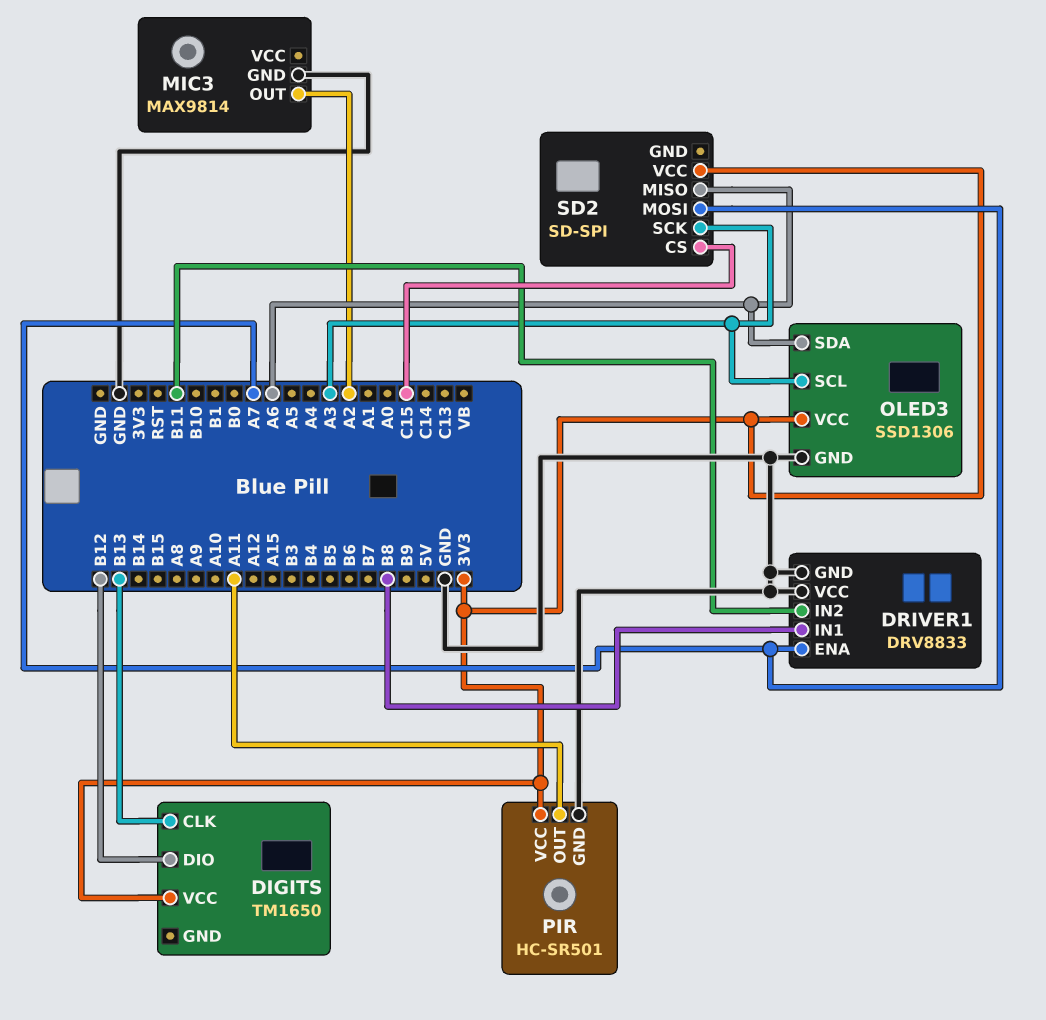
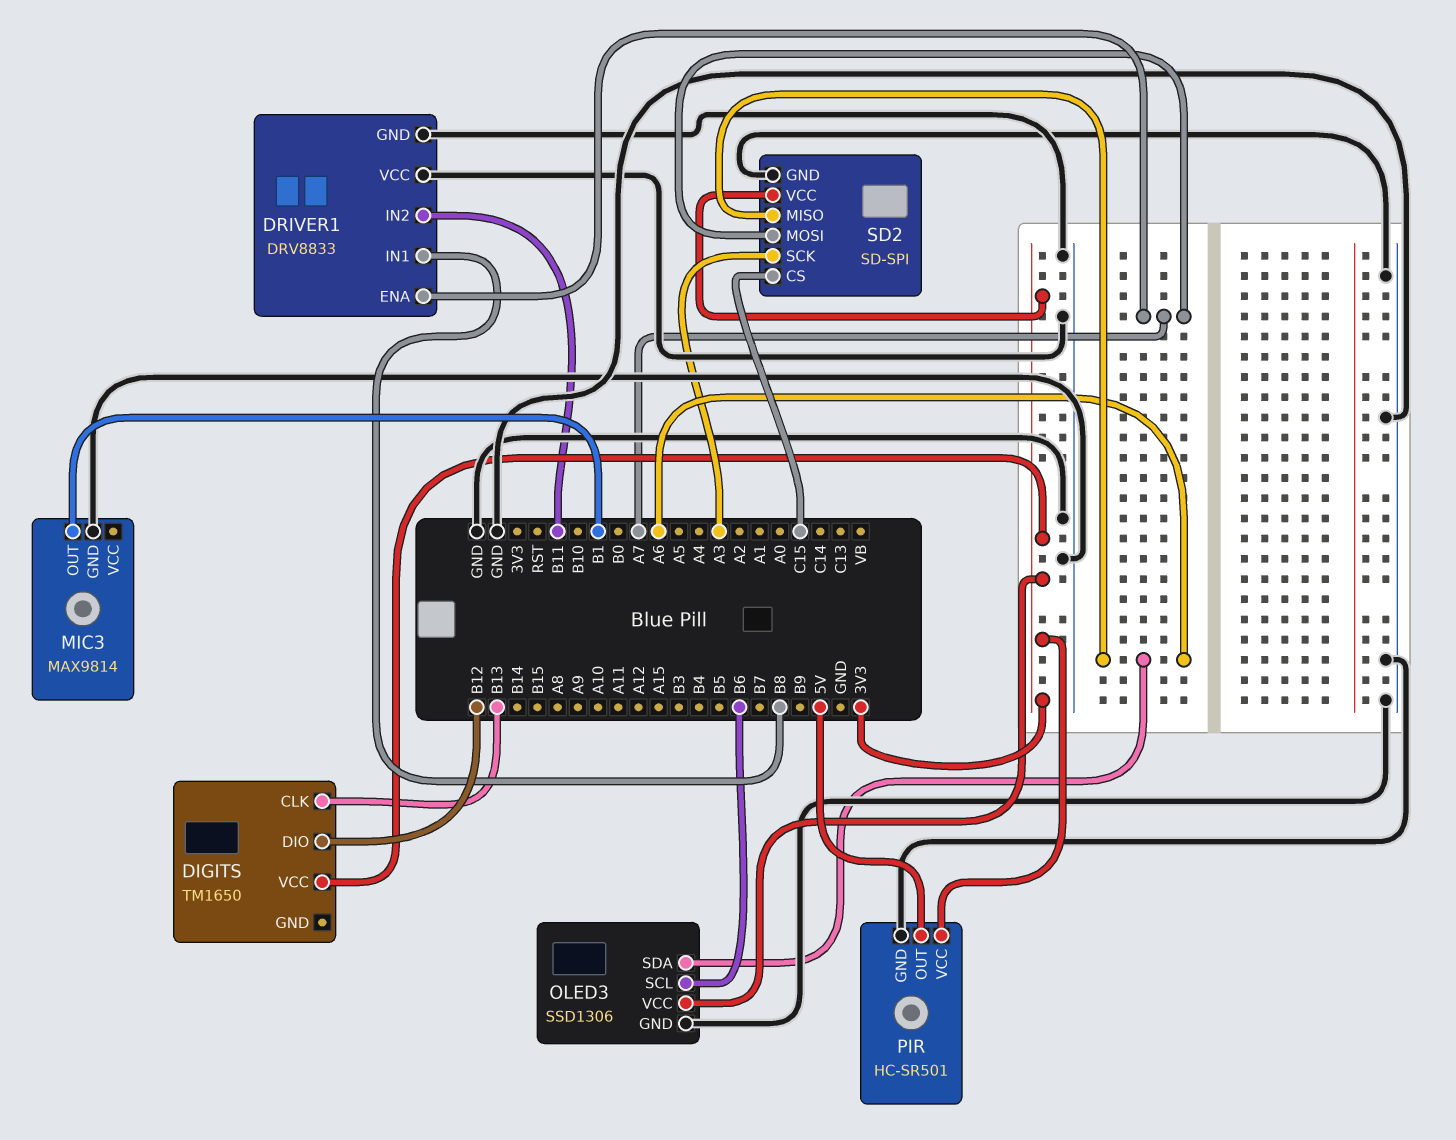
MIC3 pin OUT: A2 -> B1
OLED3 pin SCL: A3 -> B6
PIR pin OUT: A11 -> 5V
SD2 pin GND: none -> GND

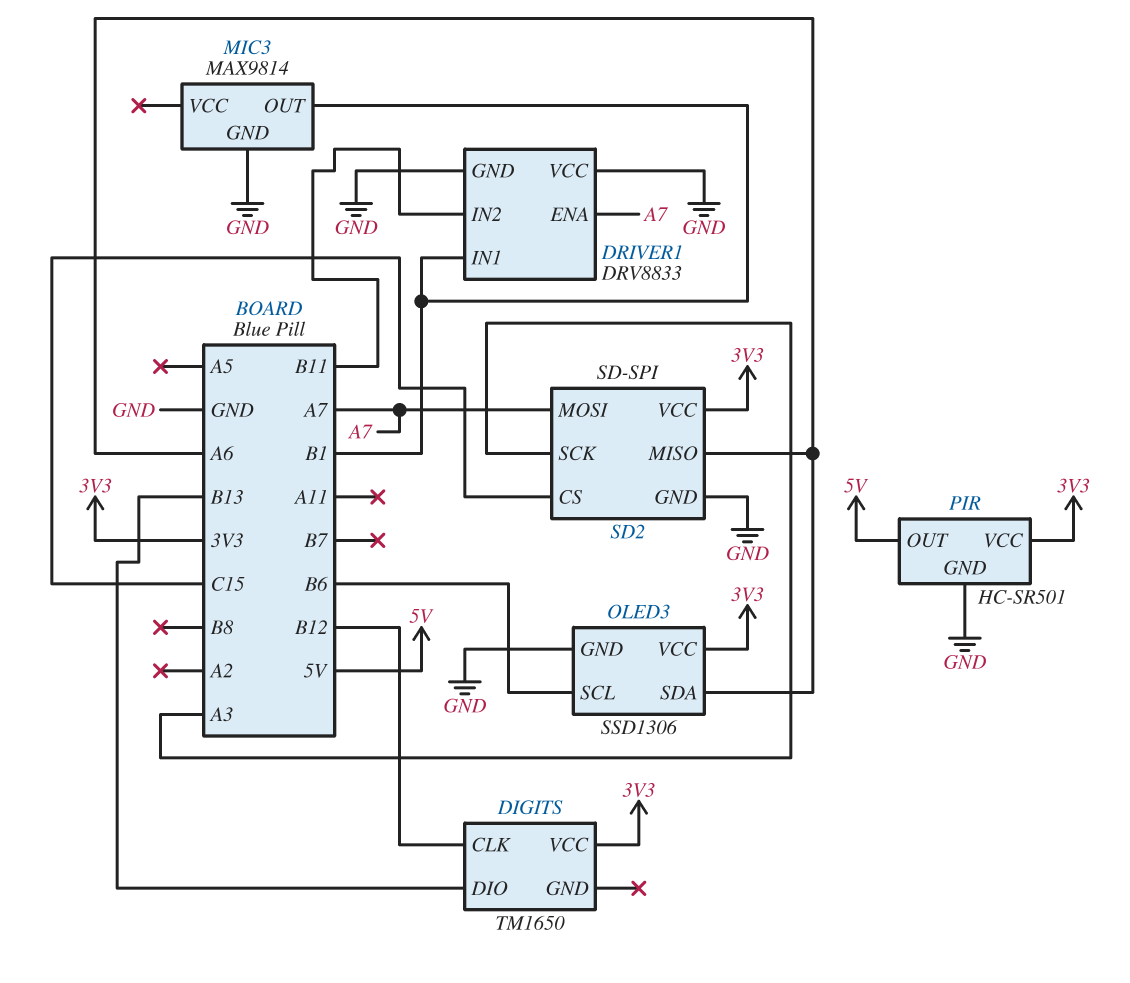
DIGITS pin CLK: B13 -> B12
DIGITS pin DIO: B12 -> B13
DRIVER1 pin IN1: B8 -> B1

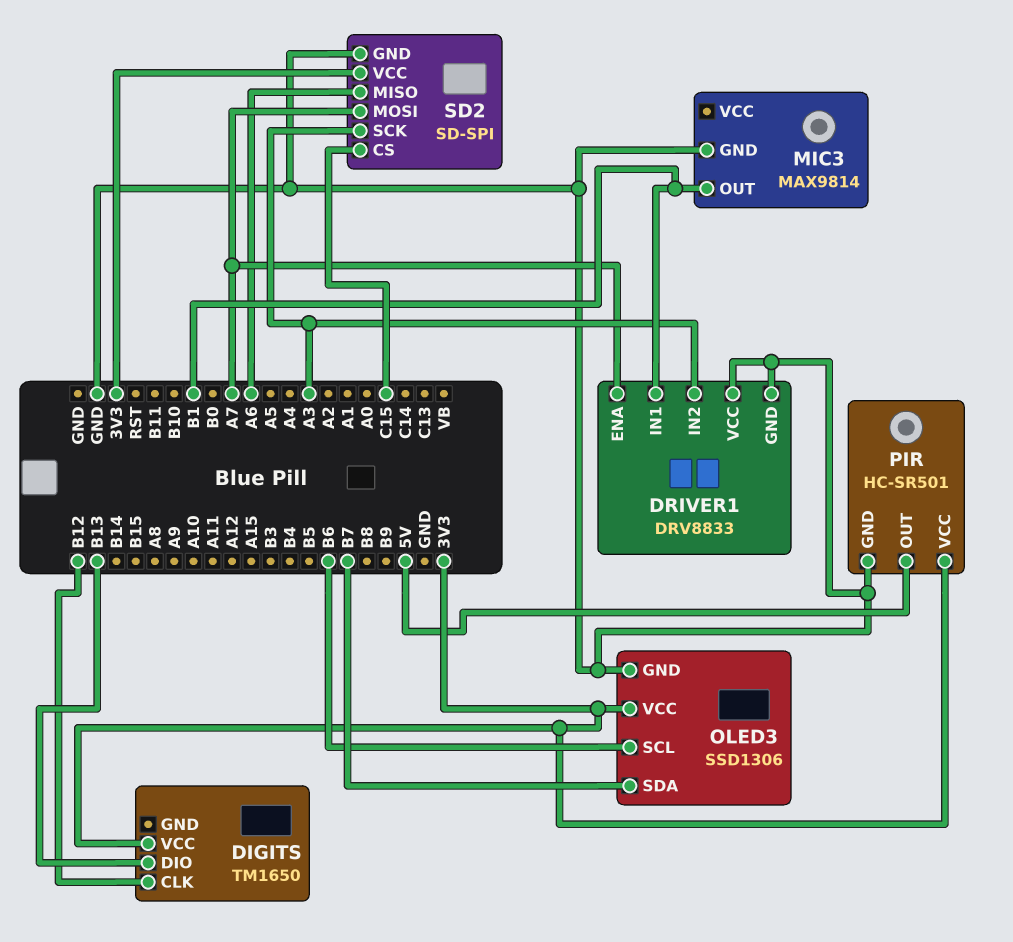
DRIVER1 pin IN2: B11 -> A3
OLED3 pin SDA: A6 -> B7

